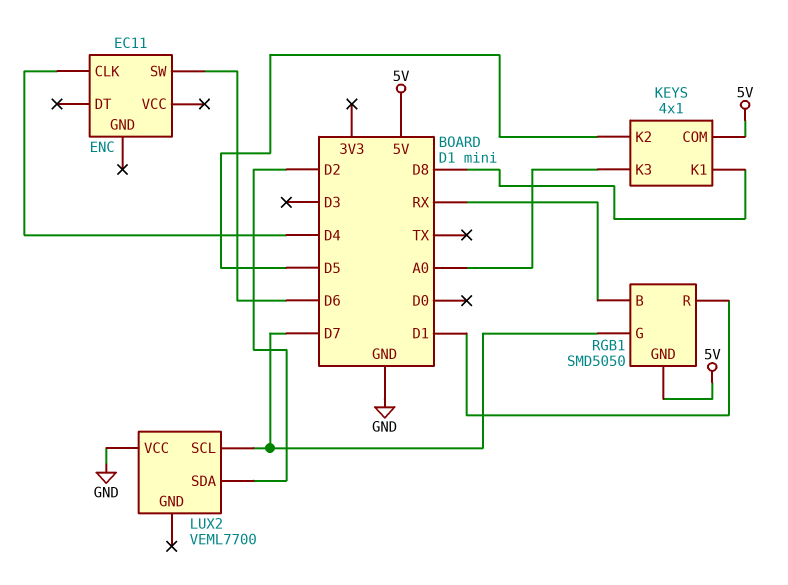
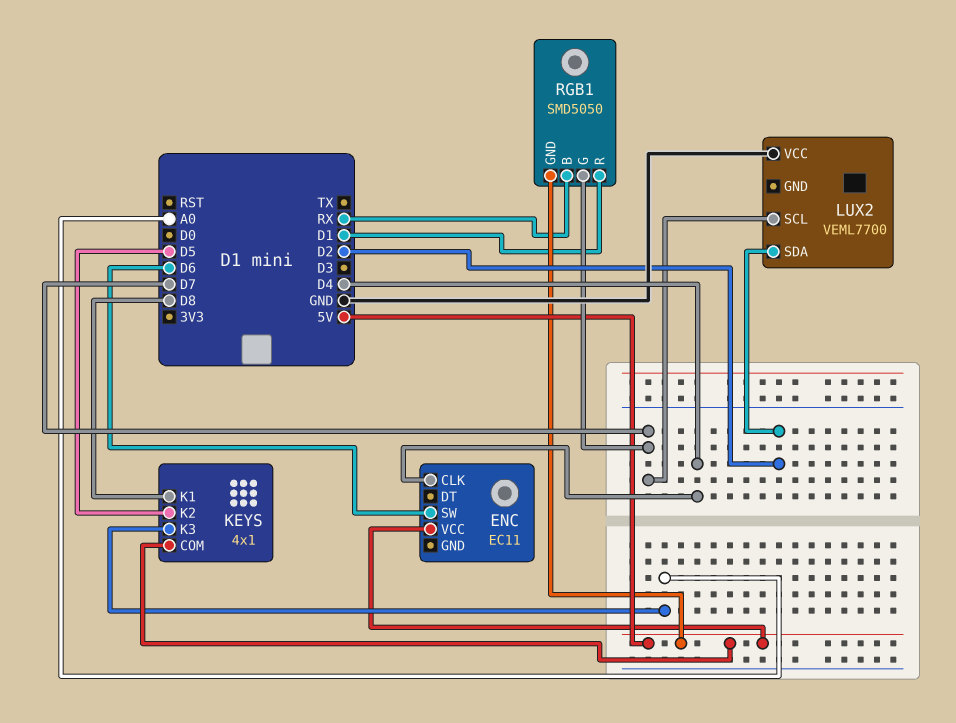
ENC pin VCC: none -> 5V

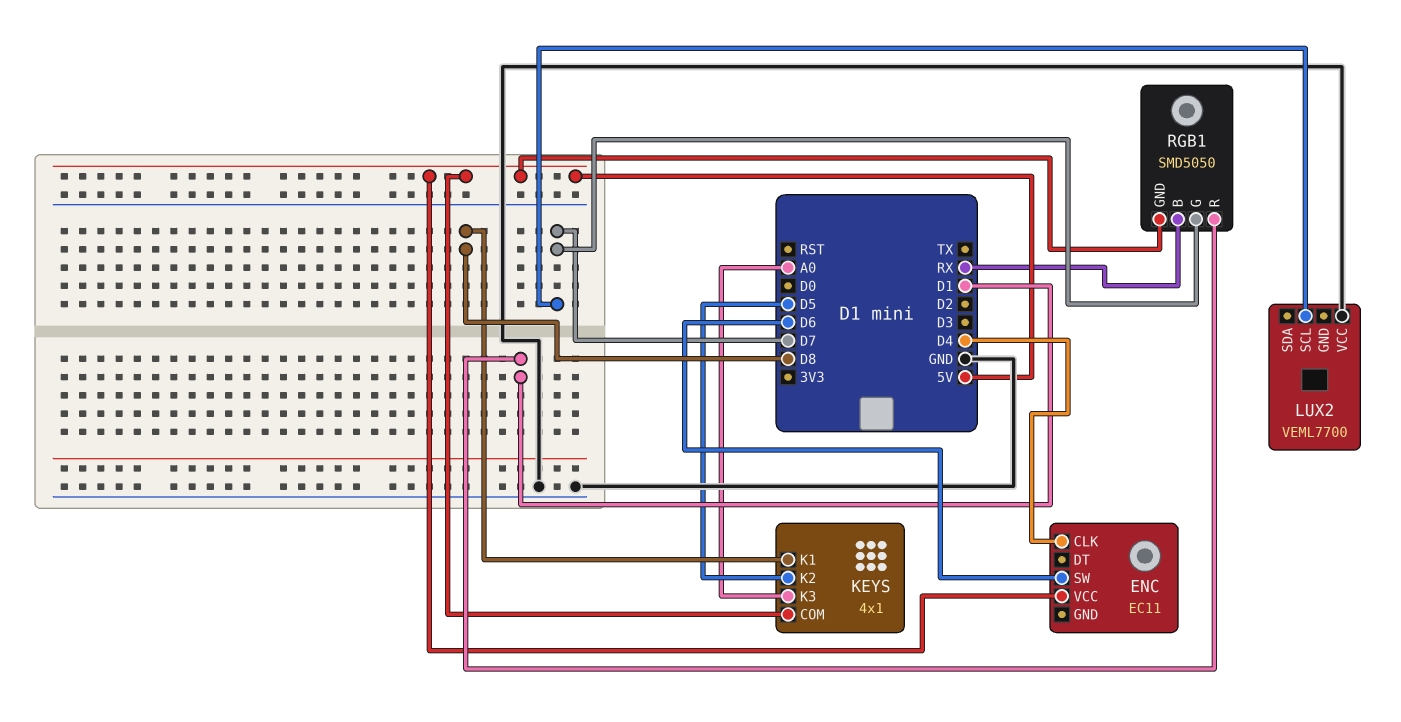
LUX2 pin SDA: D2 -> none

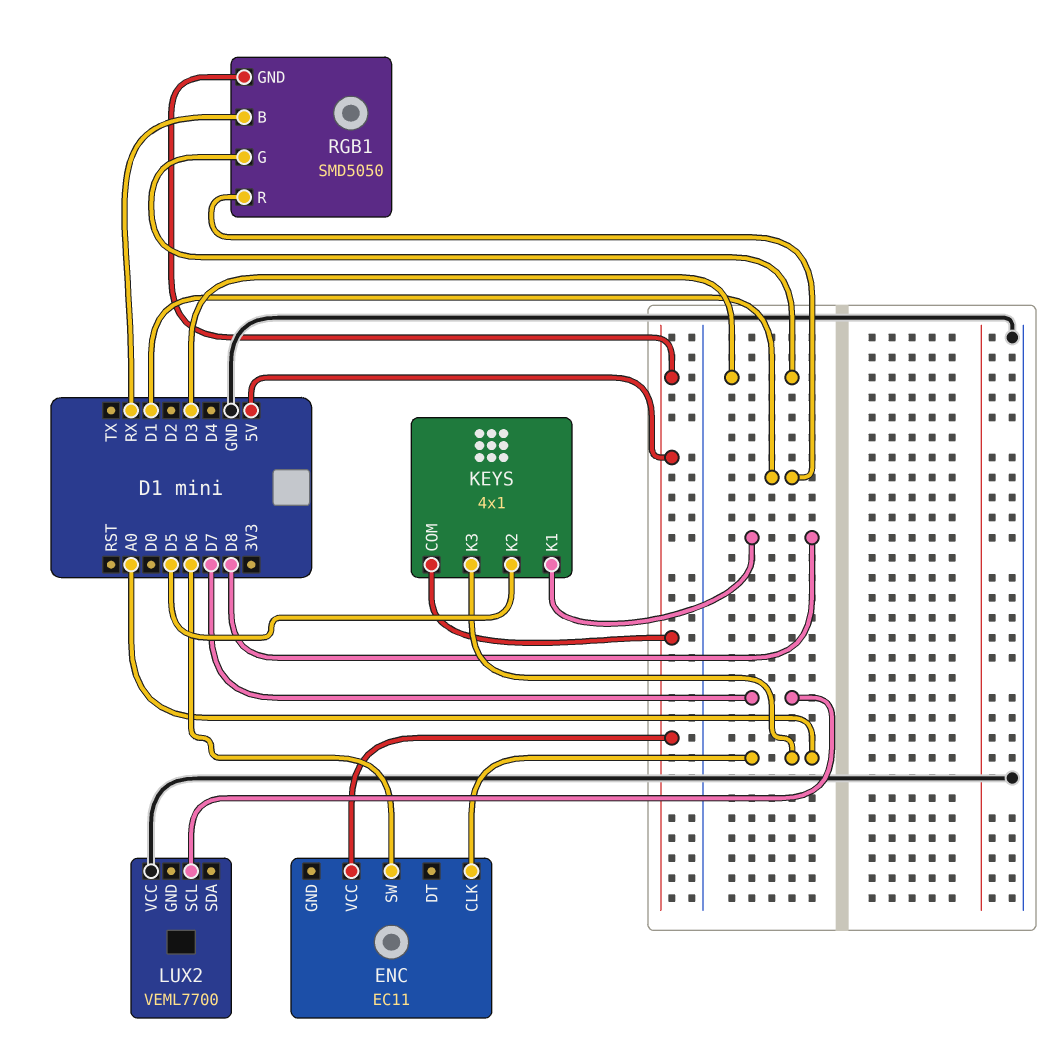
ENC pin CLK: D4 -> A0
RGB1 pin G: D7 -> D3

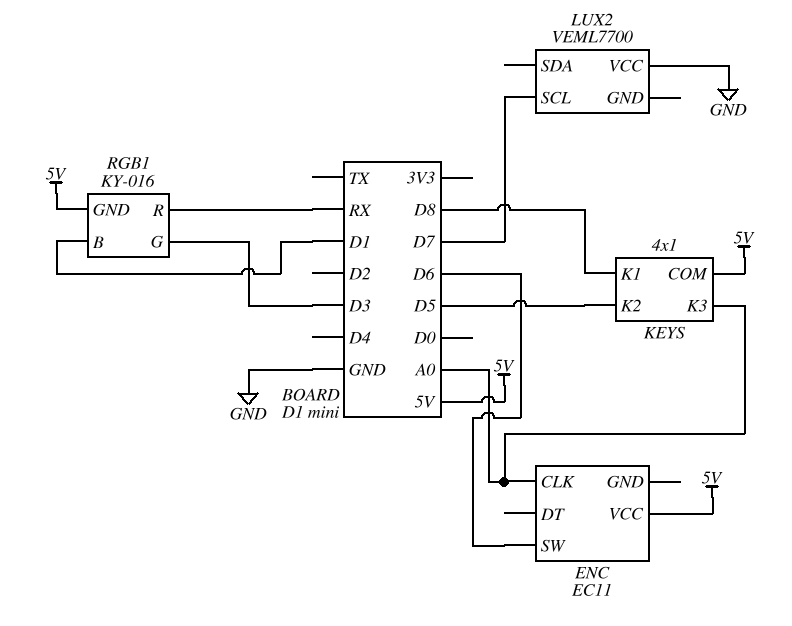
RGB1: SMD5050 -> KY-016
RGB1 pin B: RX -> D1
RGB1 pin R: D1 -> RX

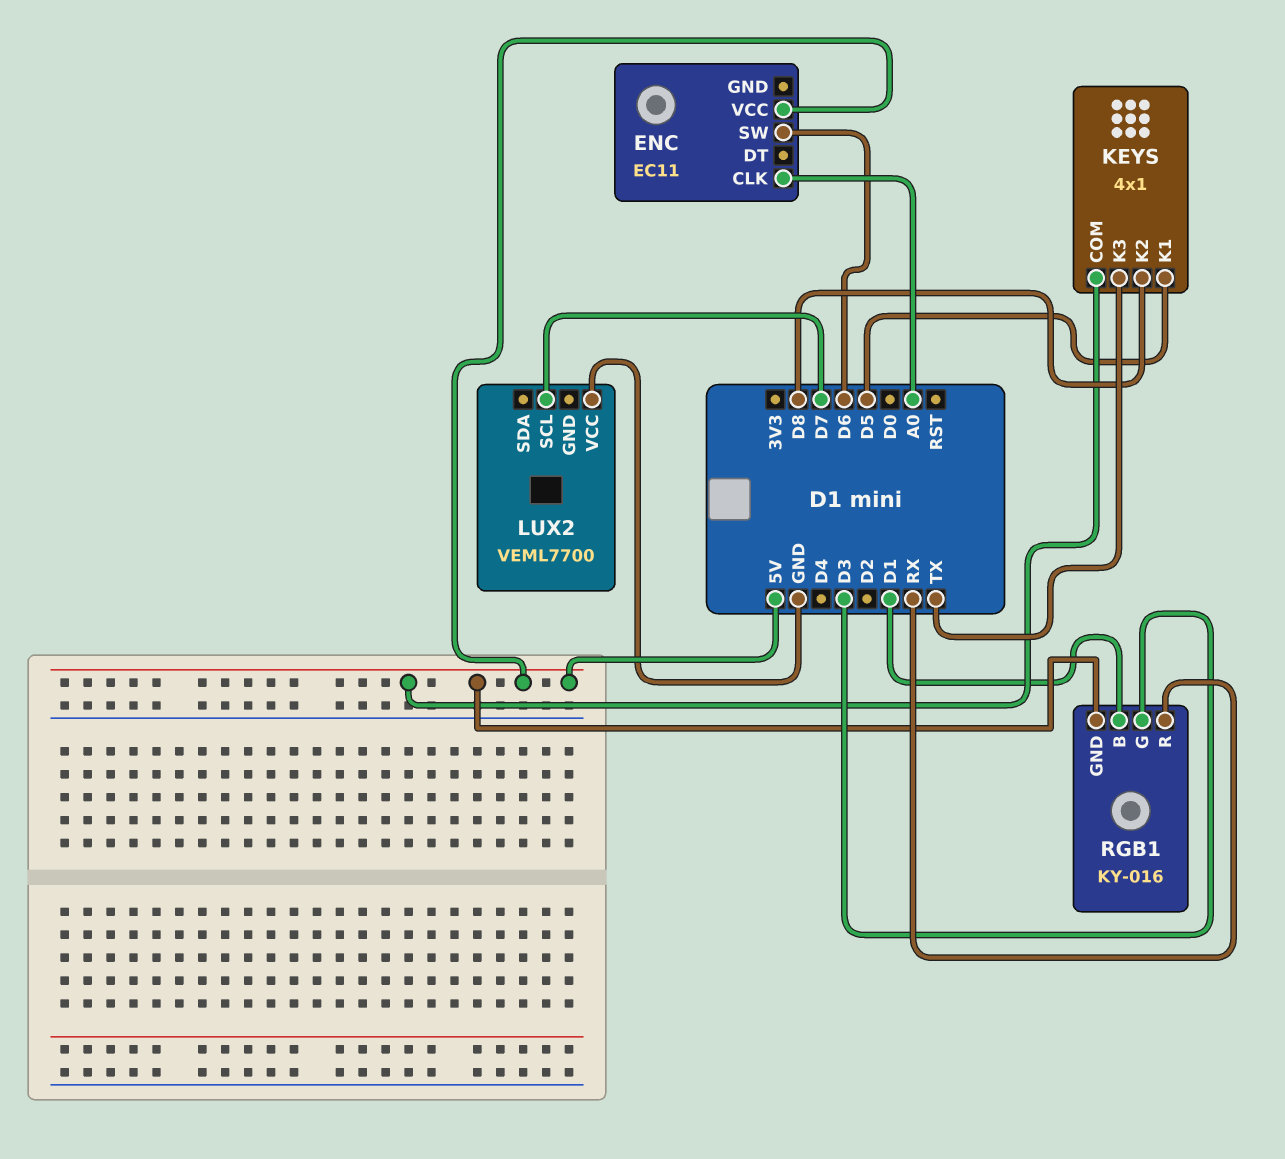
KEYS pin K1: D8 -> D5
KEYS pin K2: D5 -> D8
KEYS pin K3: A0 -> TX

